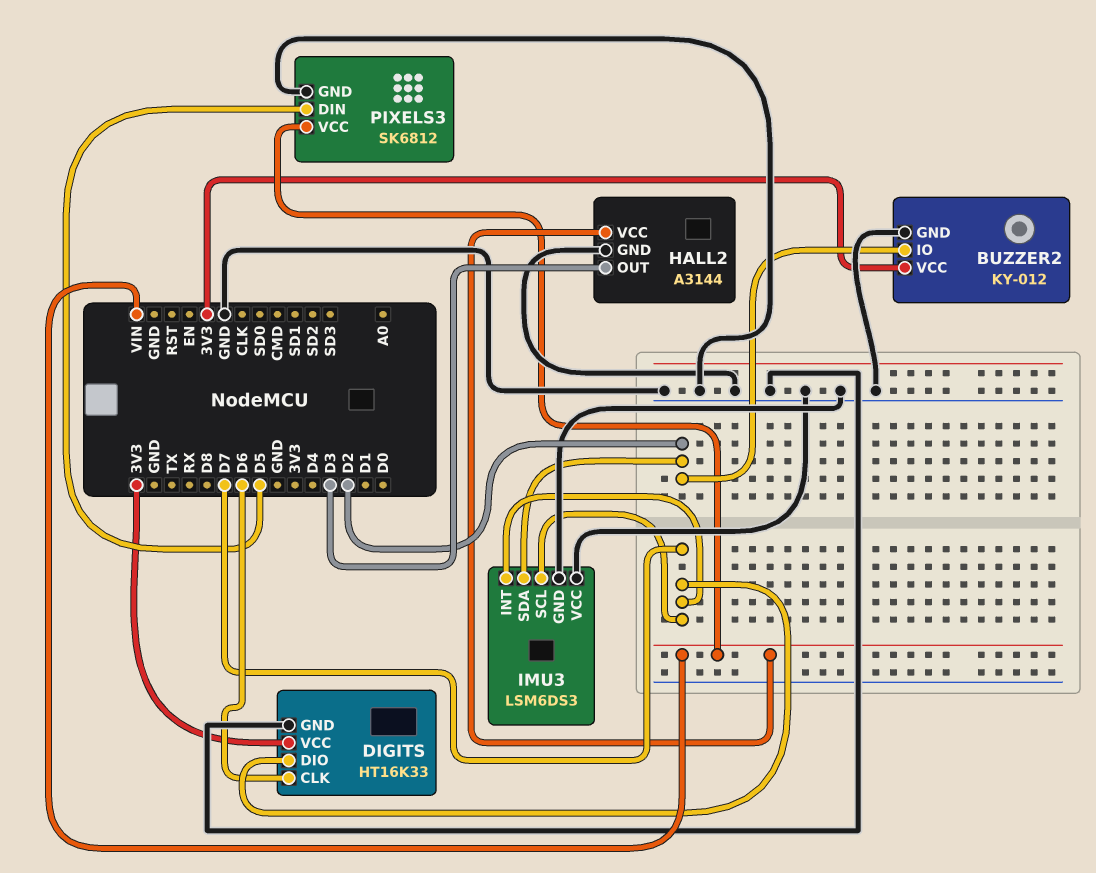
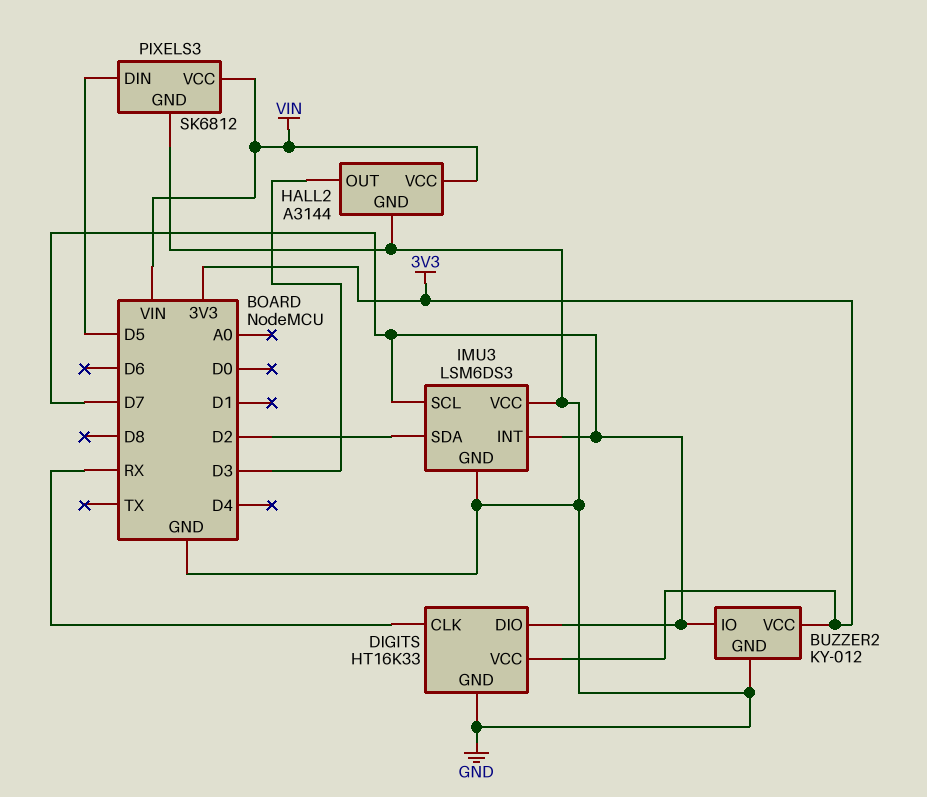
BUZZER2 pin IO: D2 -> D7
DIGITS pin CLK: D6 -> RX

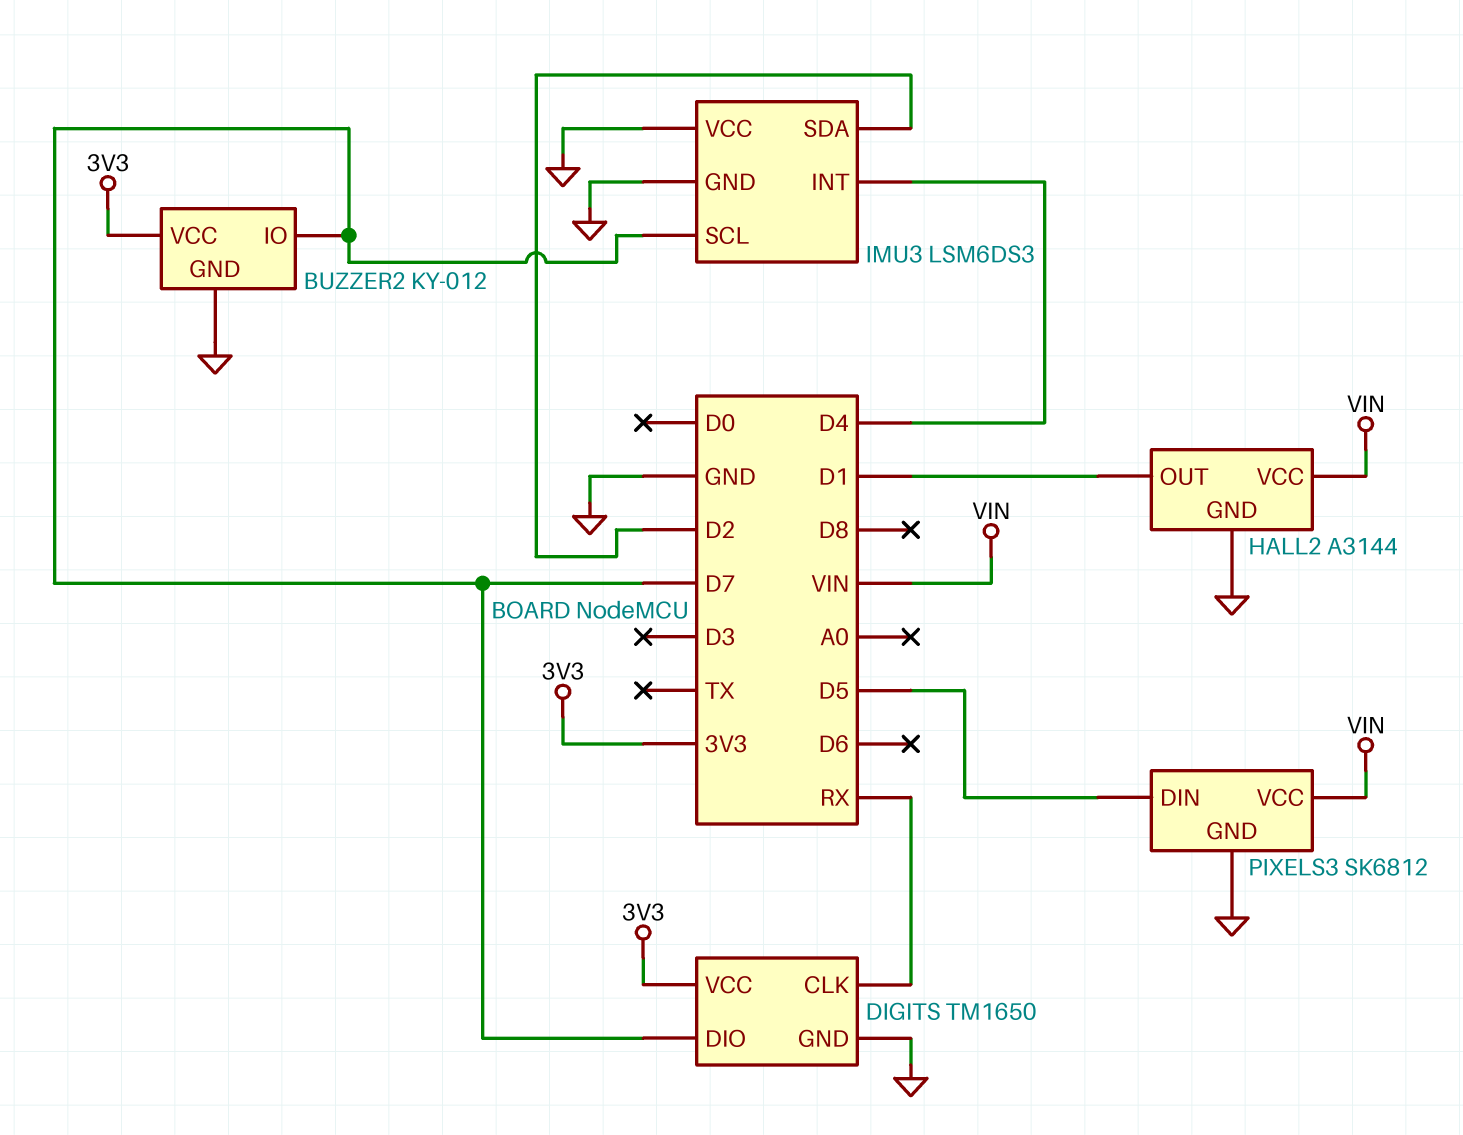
DIGITS: HT16K33 -> TM1650
HALL2 pin OUT: D3 -> D1
IMU3 pin INT: D7 -> D4

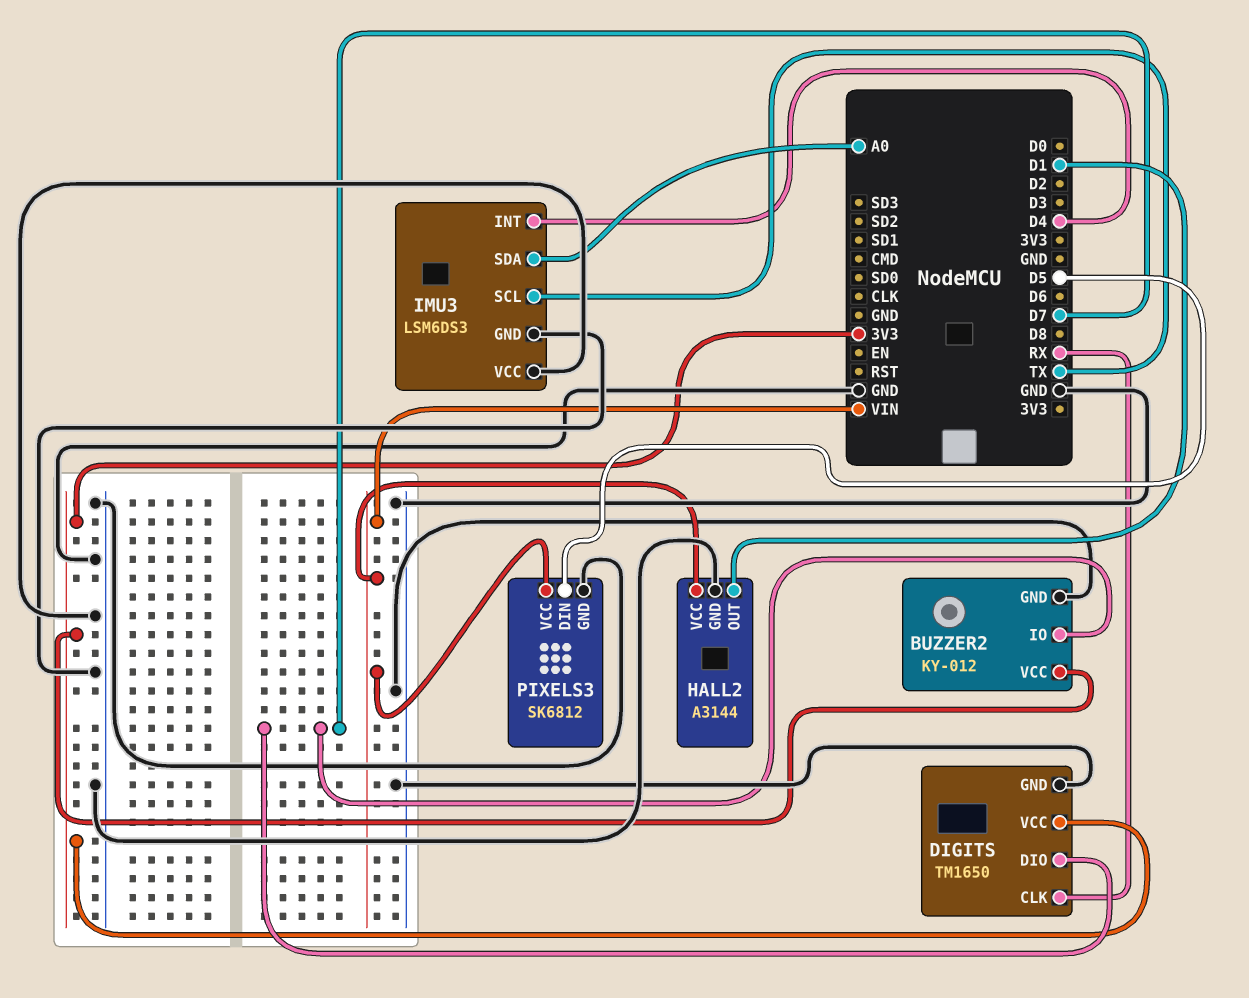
IMU3 pin SCL: D7 -> TX
IMU3 pin SDA: D2 -> A0

